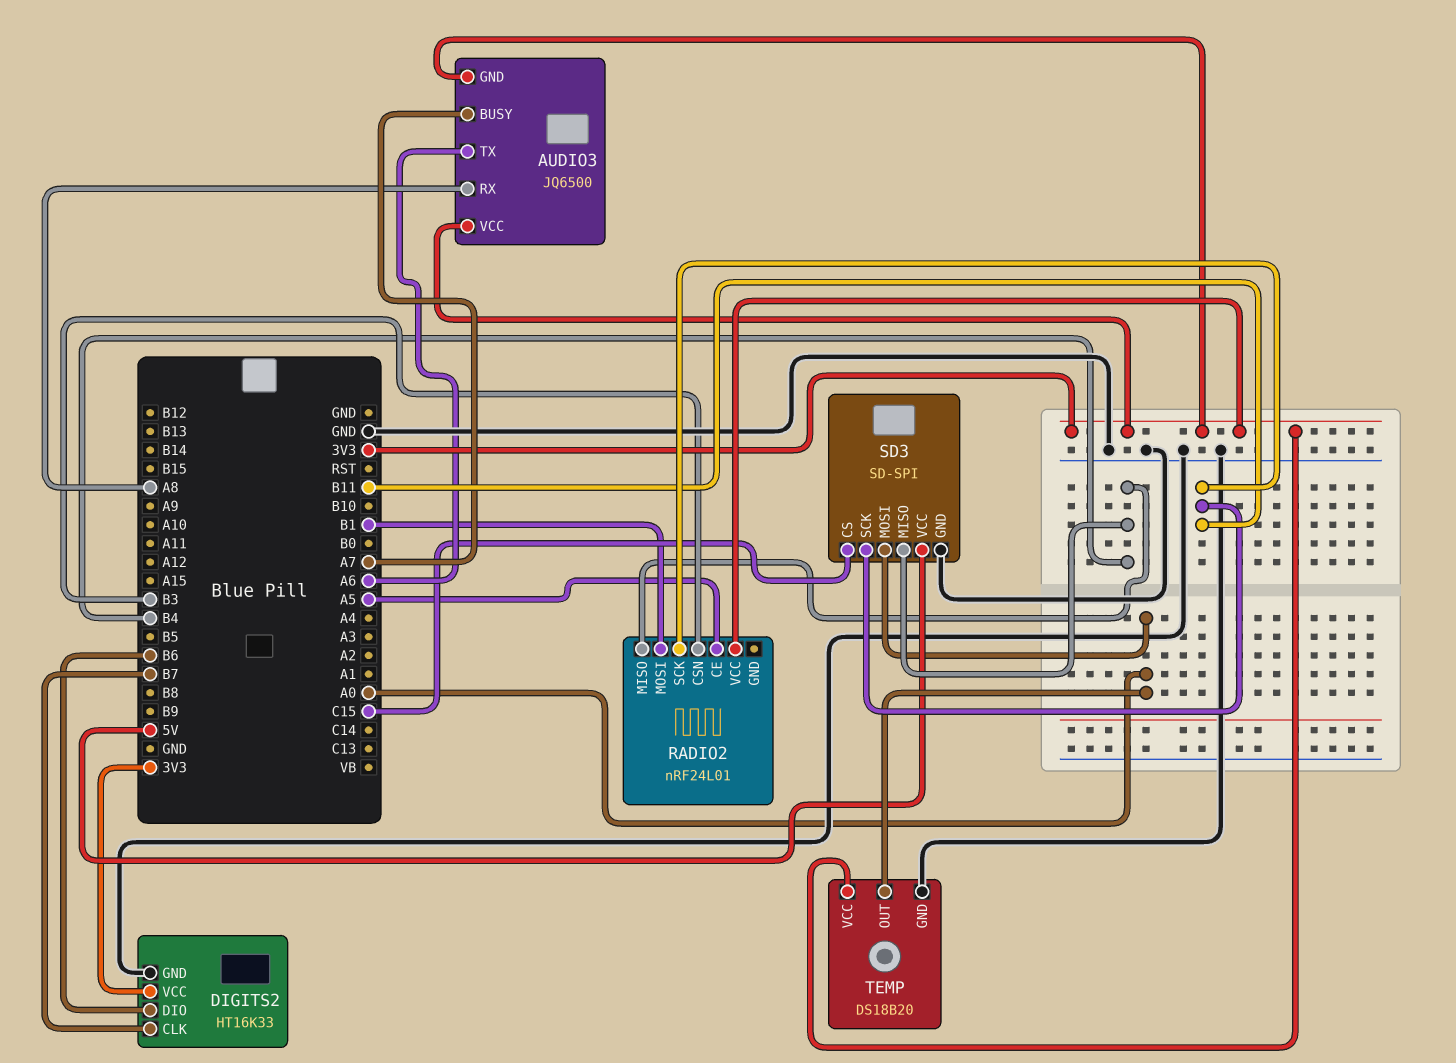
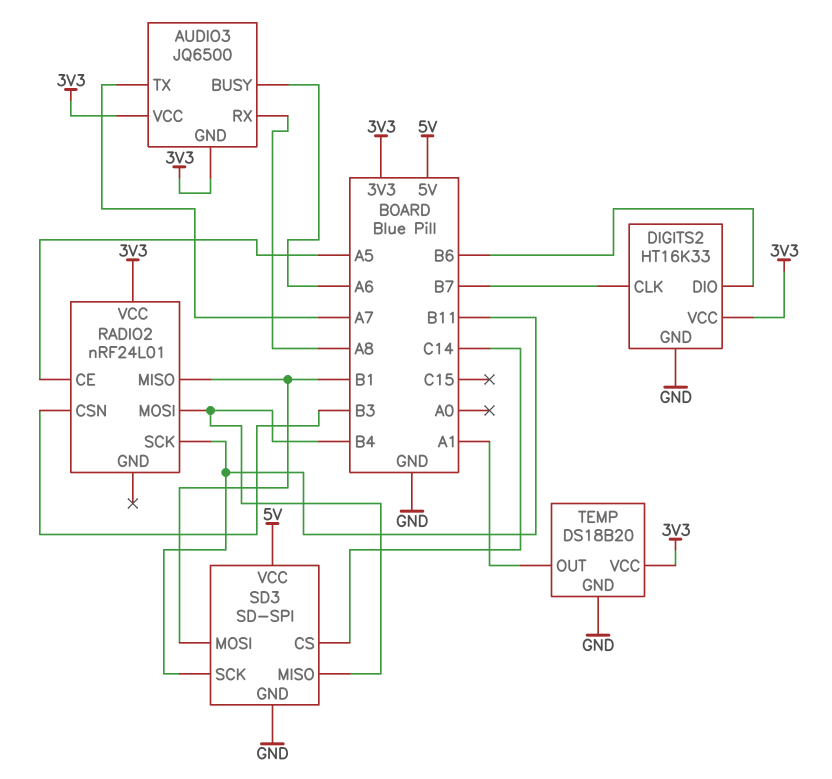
AUDIO3 pin BUSY: A7 -> A6
AUDIO3 pin TX: A6 -> A7
RADIO2 pin MISO: B4 -> B1
RADIO2 pin MOSI: B1 -> B4
SD3 pin CS: C15 -> C14
SD3 pin MOSI: A0 -> B1
TEMP pin OUT: A0 -> A1

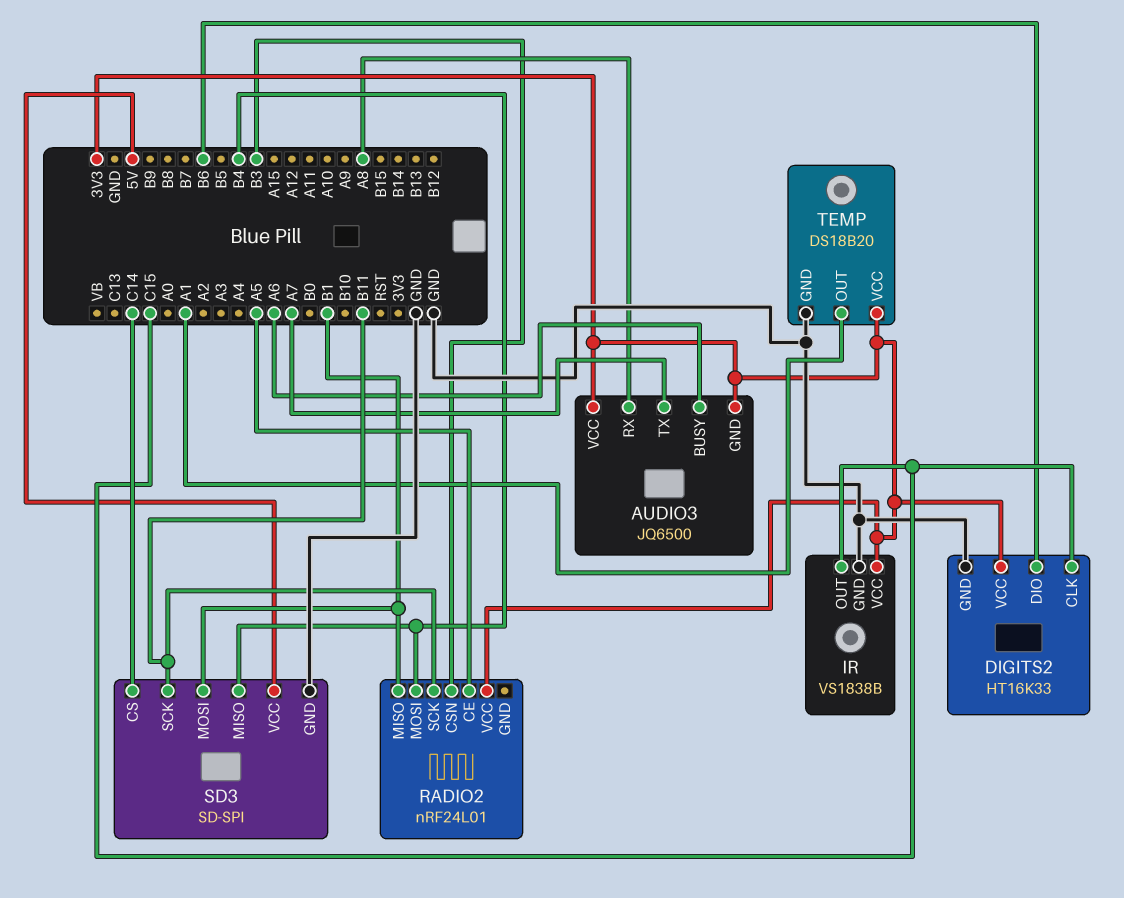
DIGITS2 pin CLK: B7 -> C15
IR: none -> VS1838B
IR pin GND: none -> GND
IR pin OUT: none -> C15
IR pin VCC: none -> 3V3

